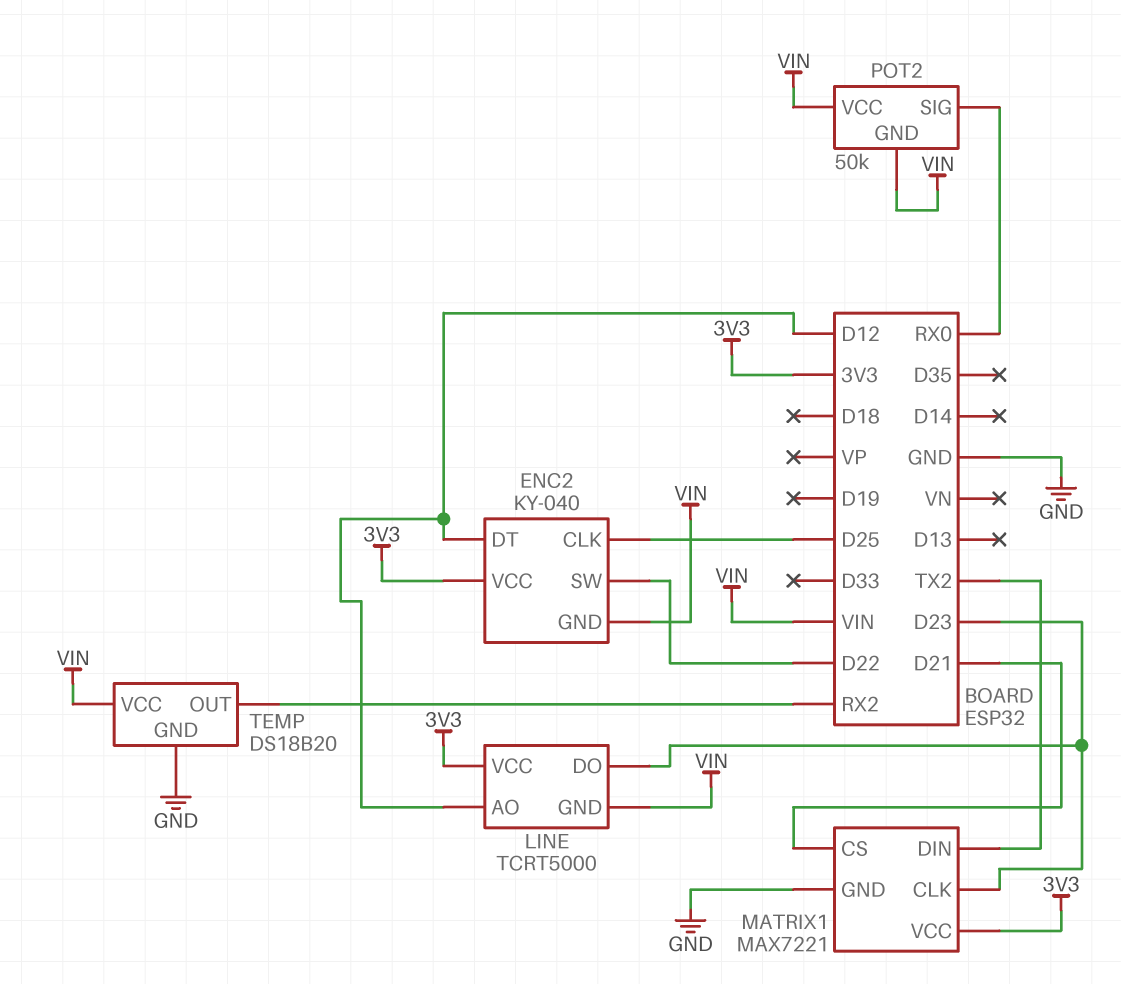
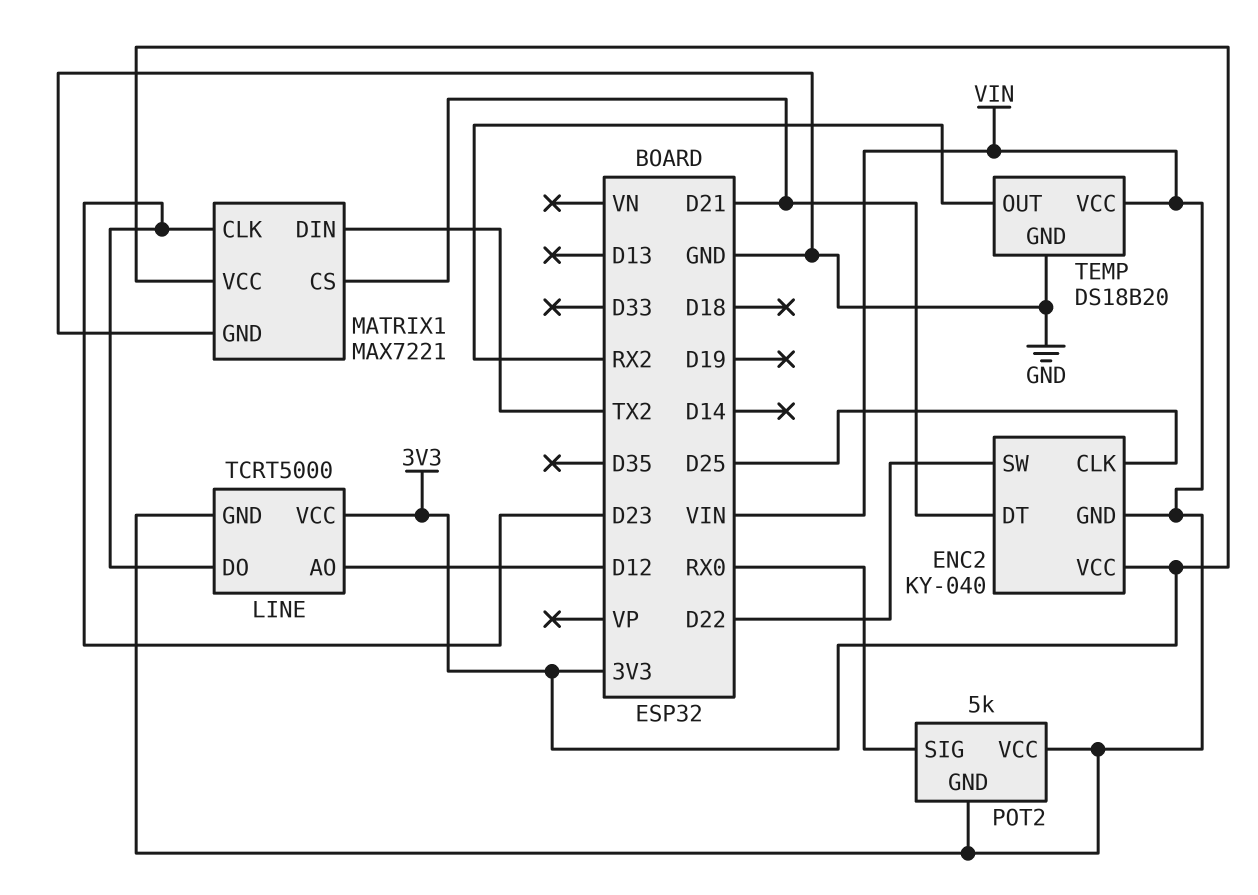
ENC2 pin DT: D12 -> D21
POT2: 50k -> 5k

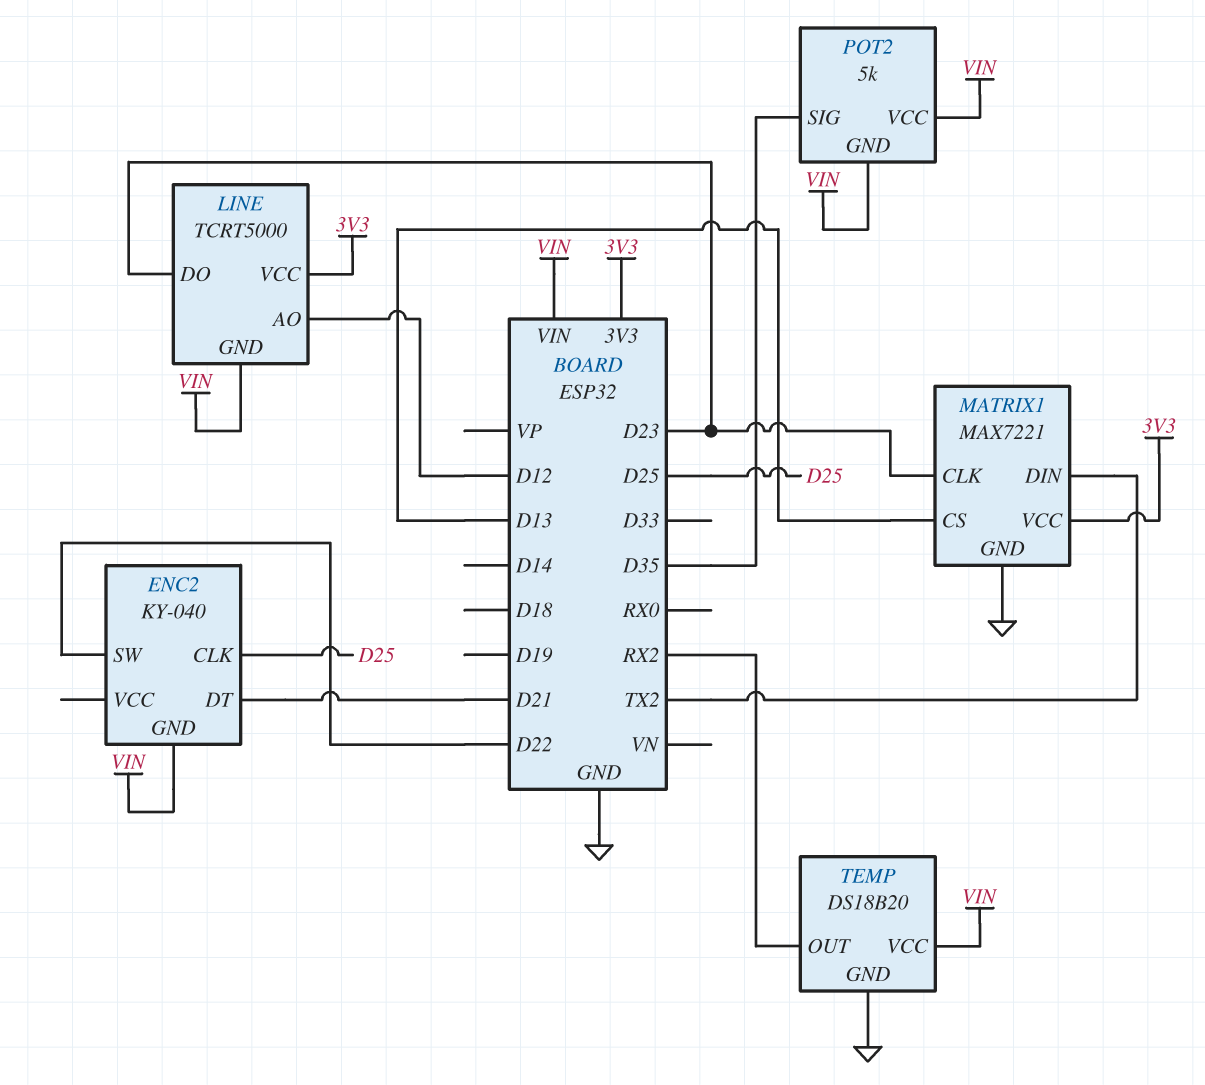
ENC2 pin VCC: 3V3 -> none
MATRIX1 pin CS: D21 -> D13
POT2 pin SIG: RX0 -> D35

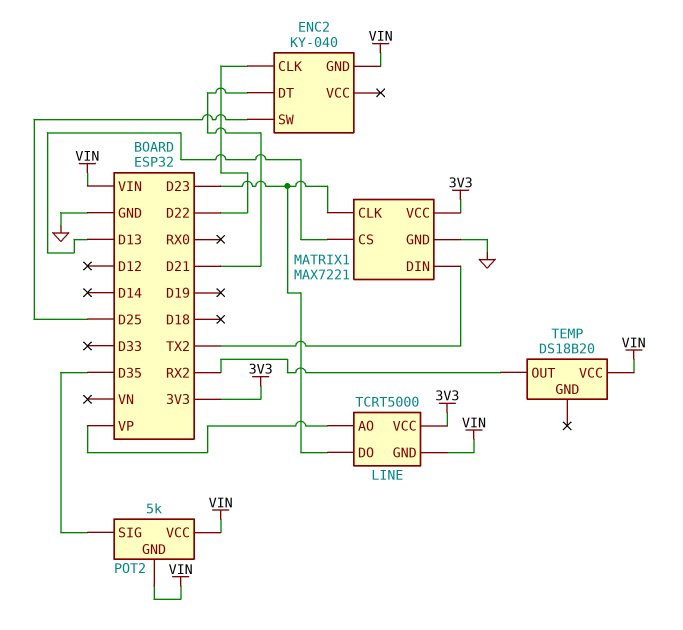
ENC2 pin CLK: D25 -> D22
ENC2 pin SW: D22 -> D25
LINE pin AO: D12 -> VP
TEMP pin GND: GND -> none

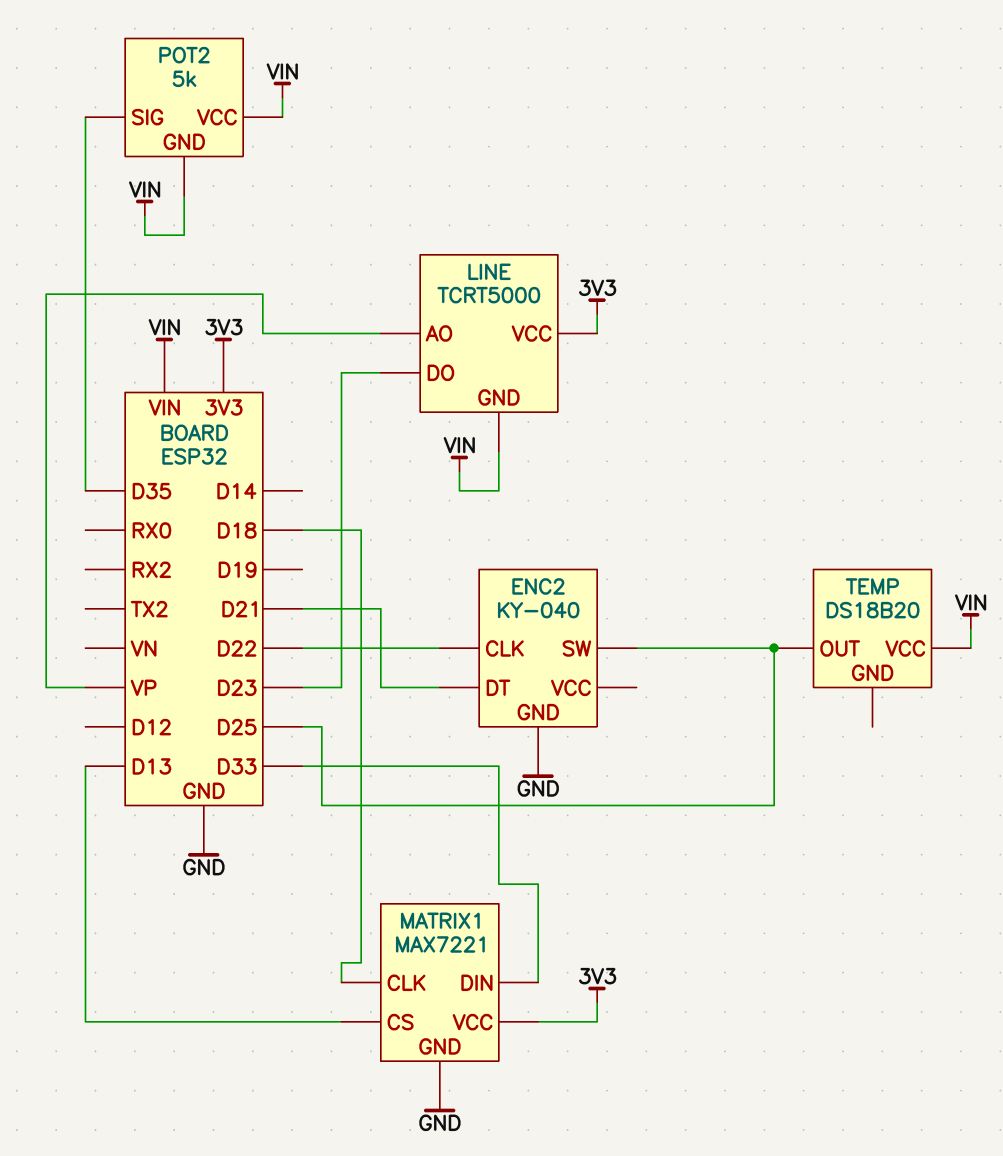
ENC2 pin GND: VIN -> GND
MATRIX1 pin CLK: D23 -> D18
MATRIX1 pin DIN: TX2 -> D33
TEMP pin OUT: RX2 -> D25

